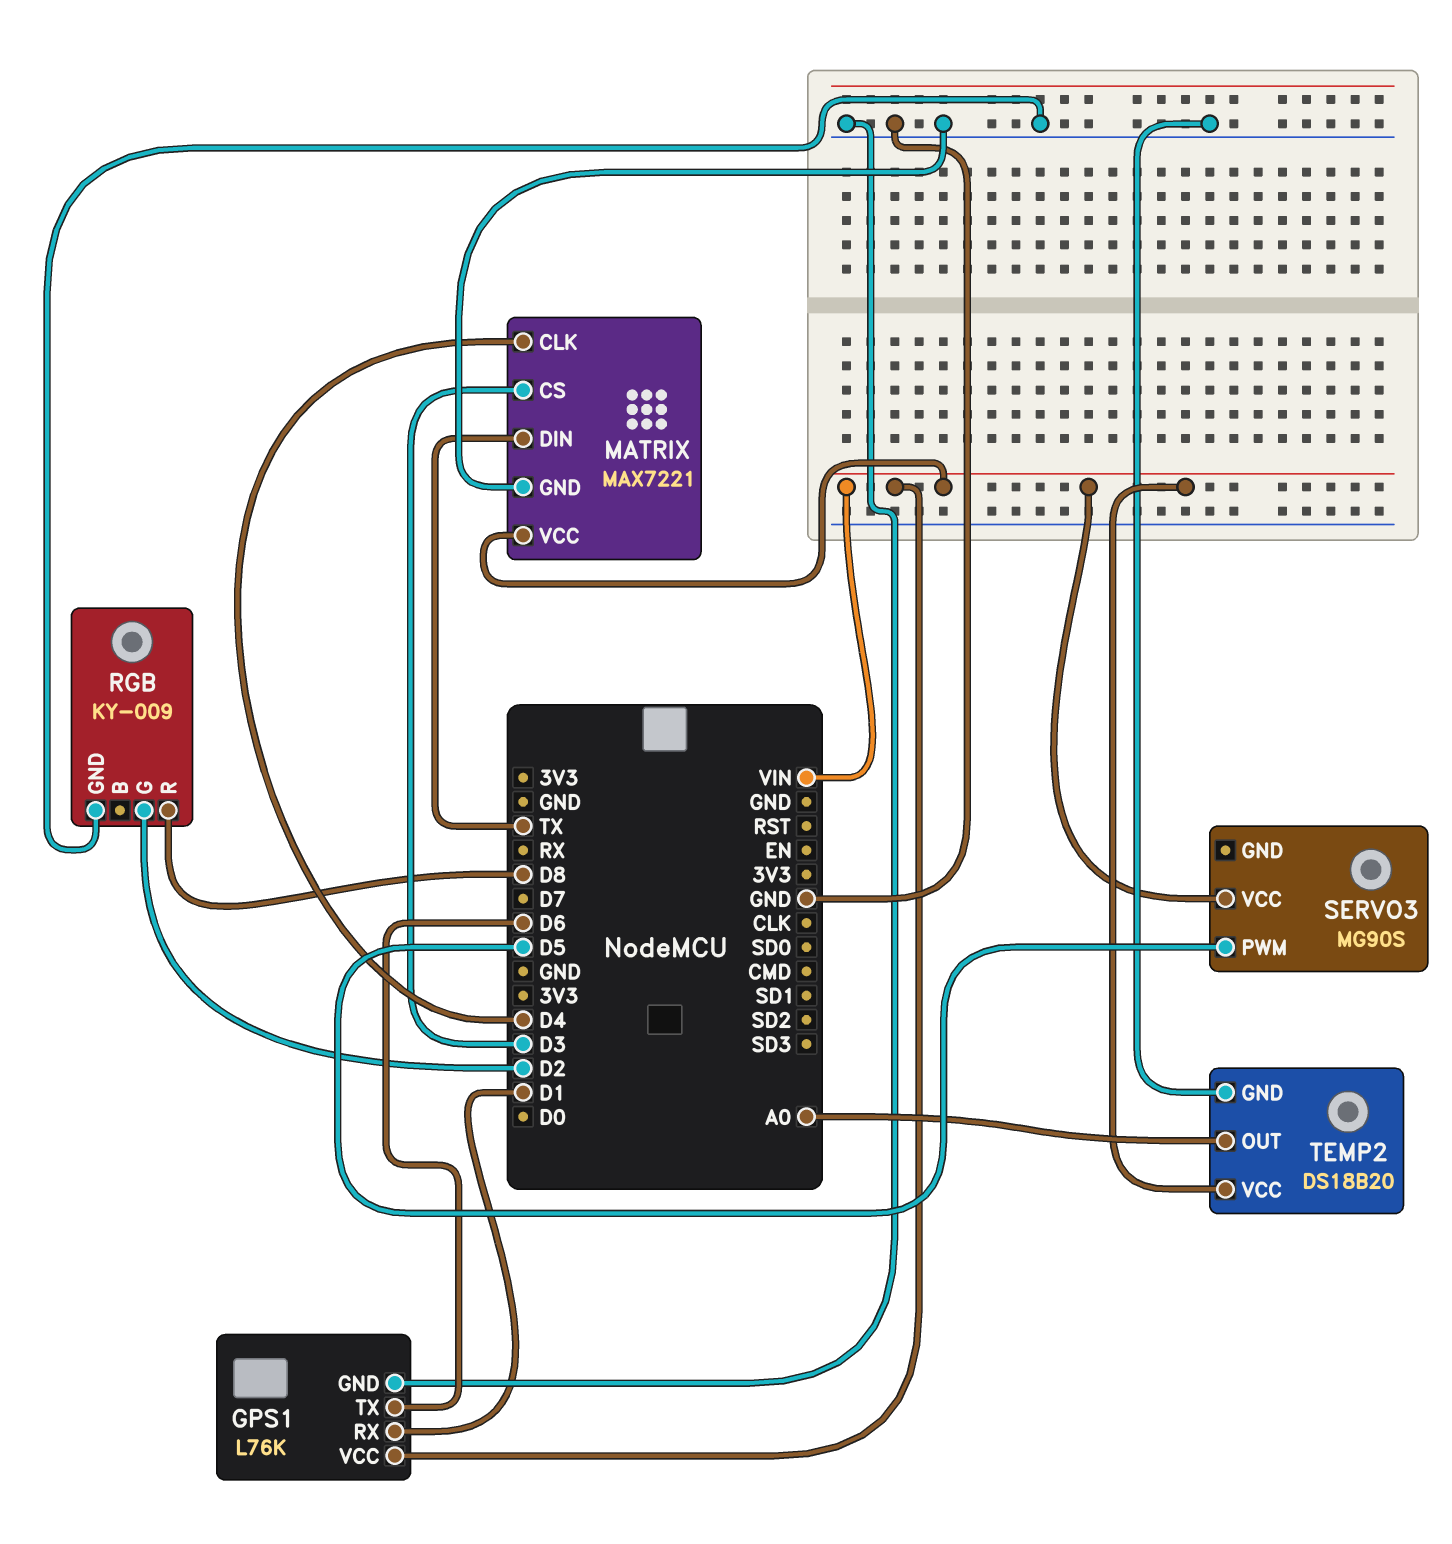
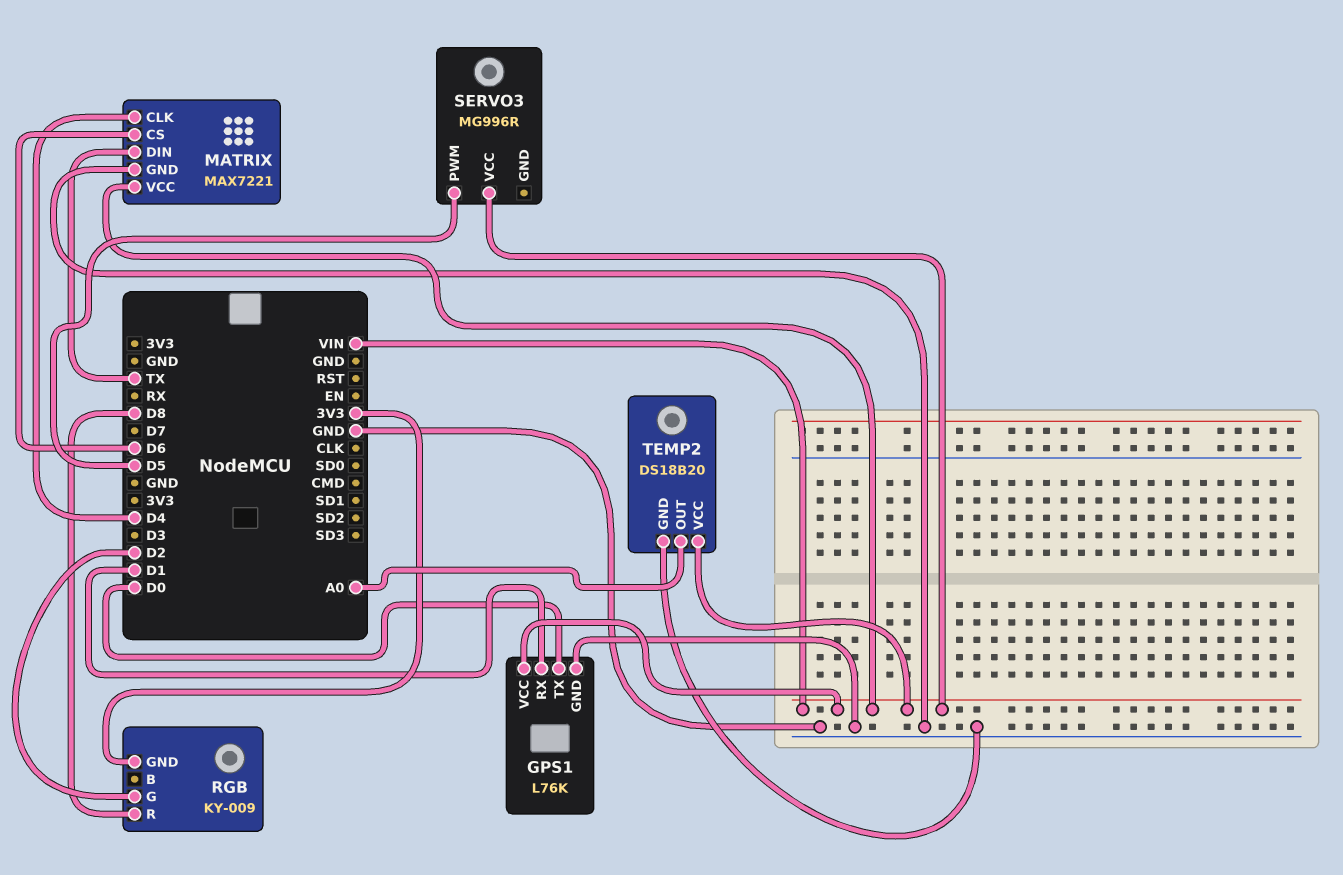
GPS1 pin TX: D6 -> D0
MATRIX pin CS: D3 -> D6
RGB pin GND: GND -> 3V3
SERVO3: MG90S -> MG996R

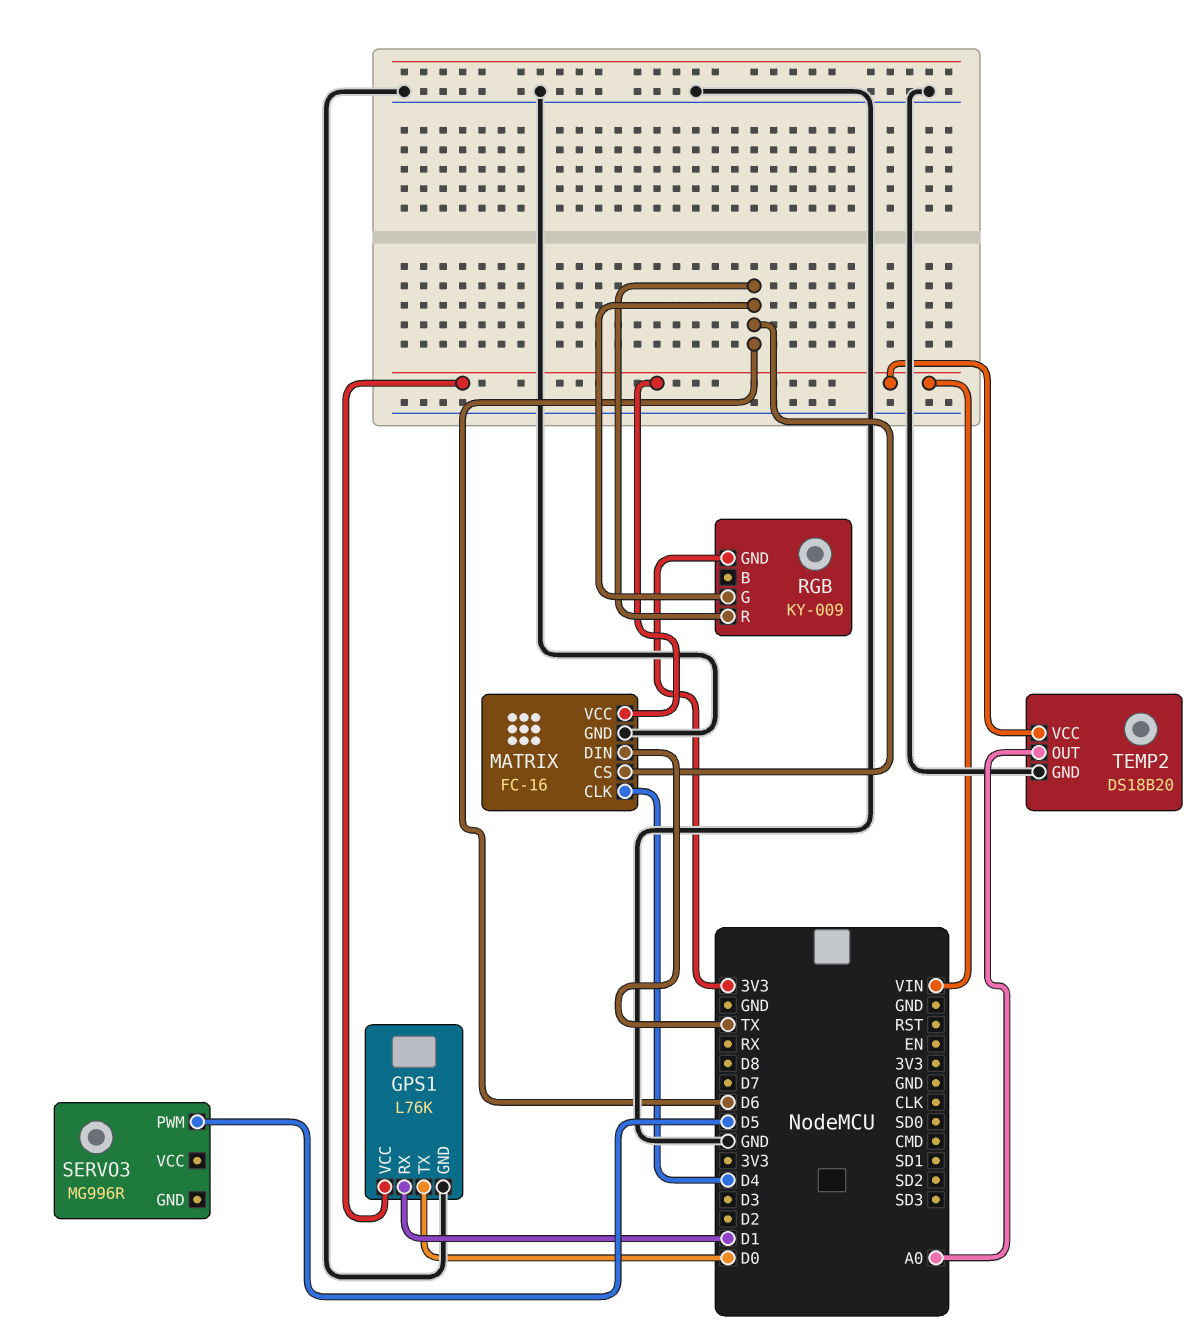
MATRIX: MAX7221 -> FC-16
RGB pin G: D2 -> D6
RGB pin R: D8 -> D6
SERVO3 pin VCC: VIN -> none

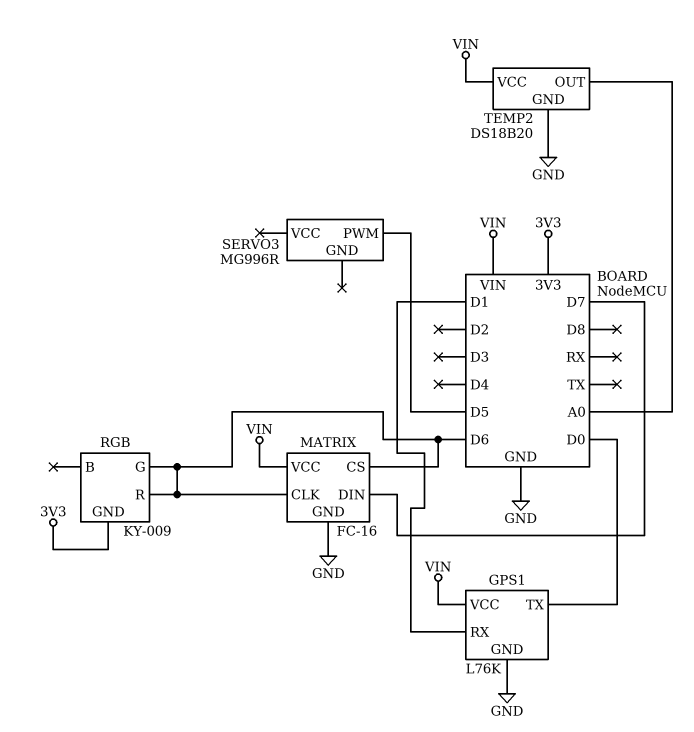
MATRIX pin CLK: D4 -> D6
MATRIX pin DIN: TX -> D7

